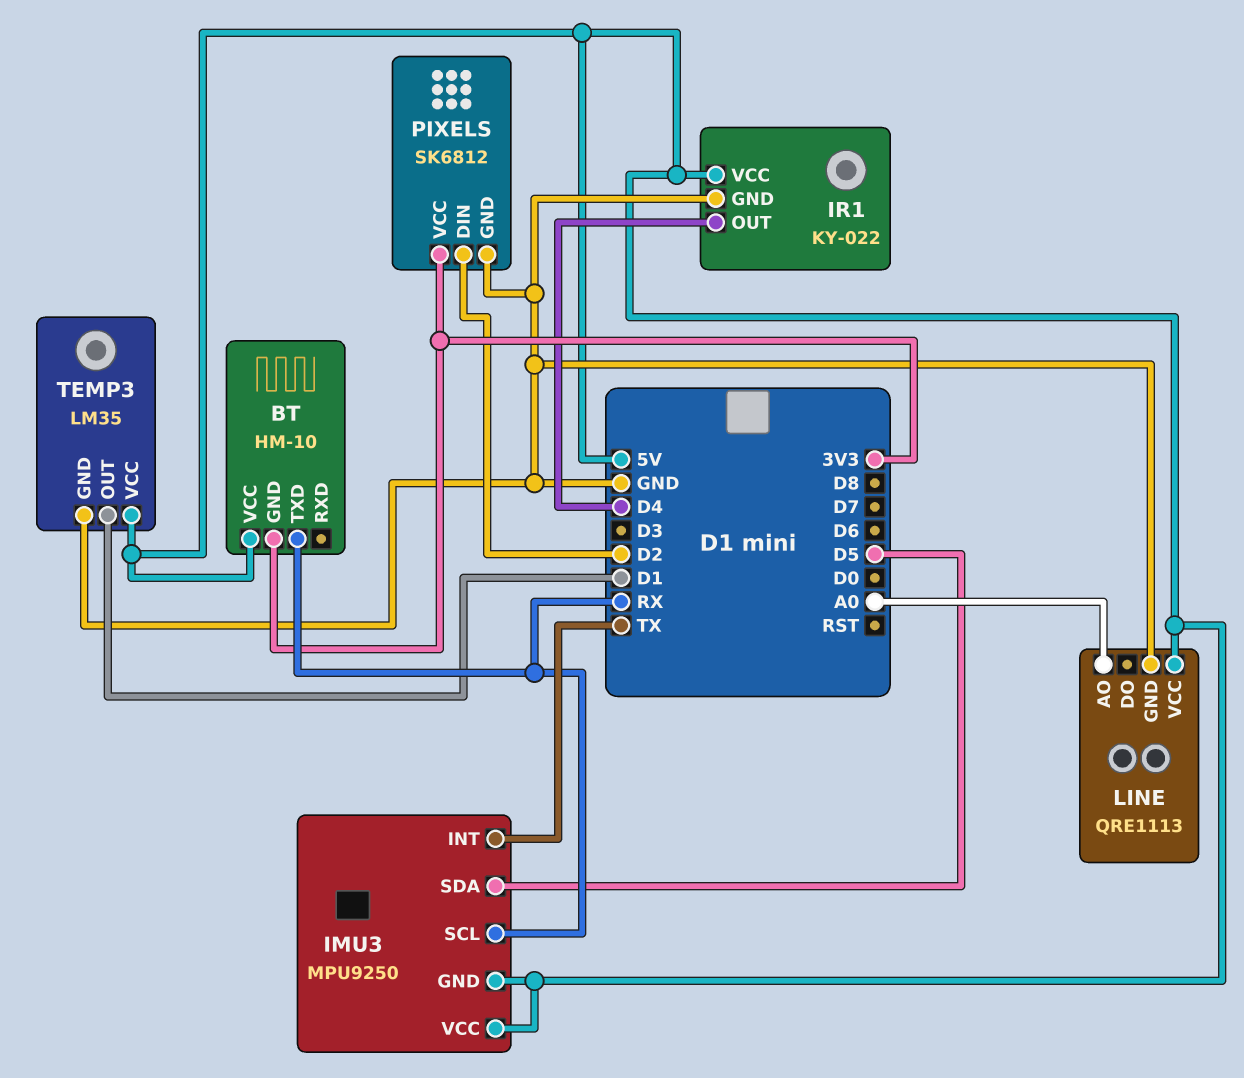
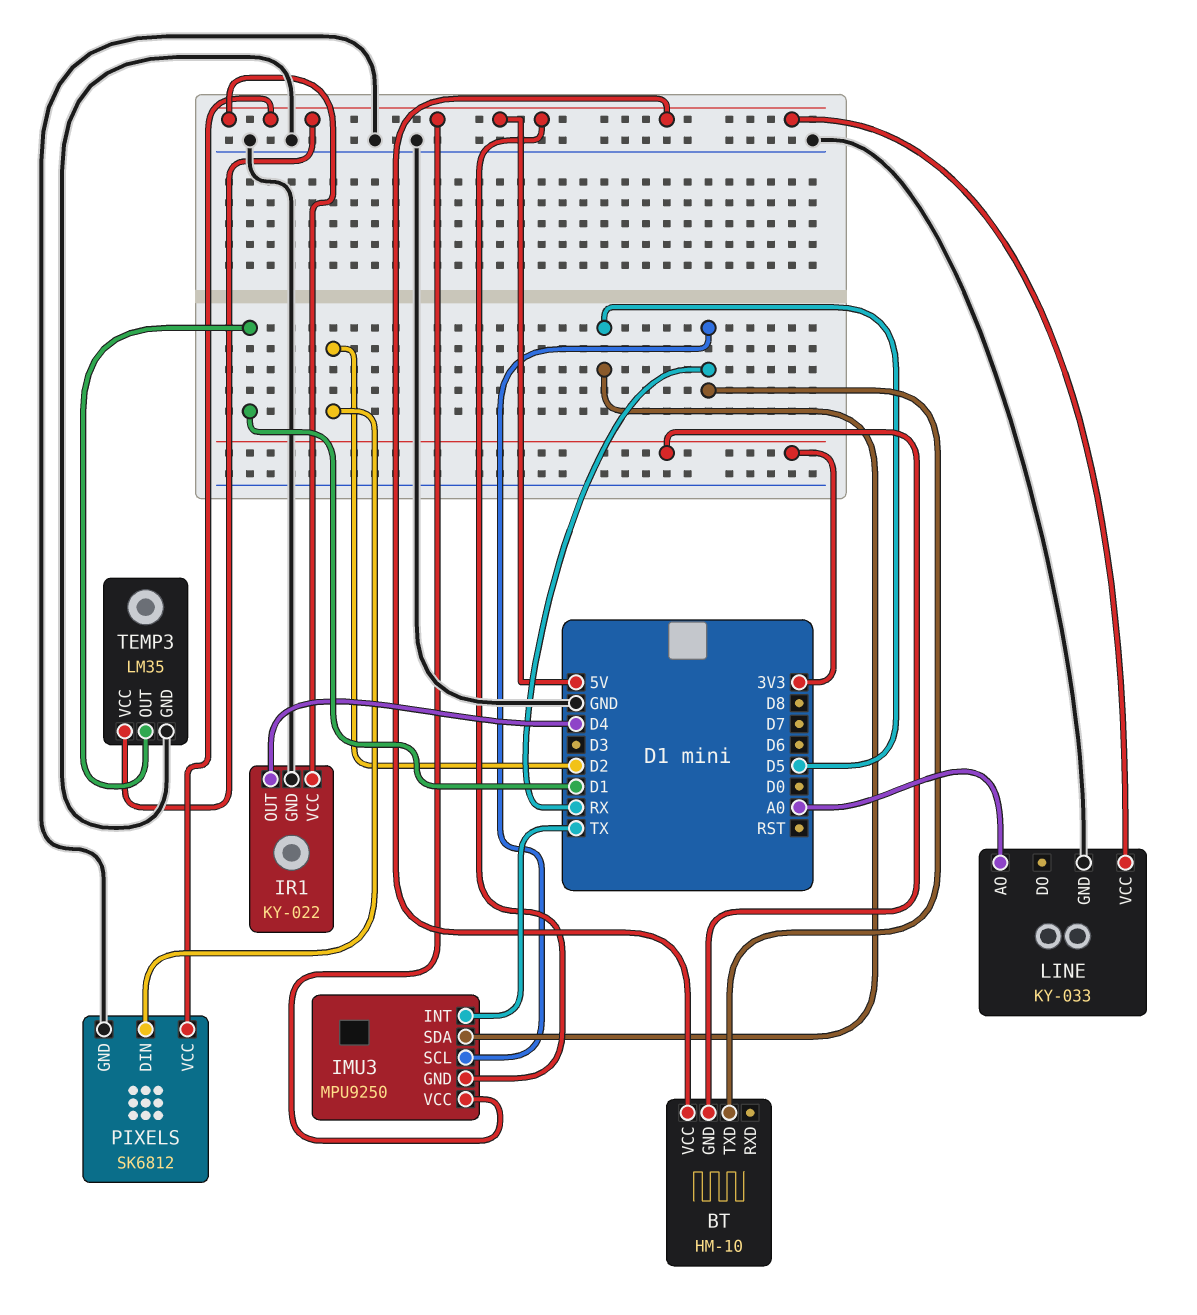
LINE: QRE1113 -> KY-033
PIXELS pin VCC: 3V3 -> 5V

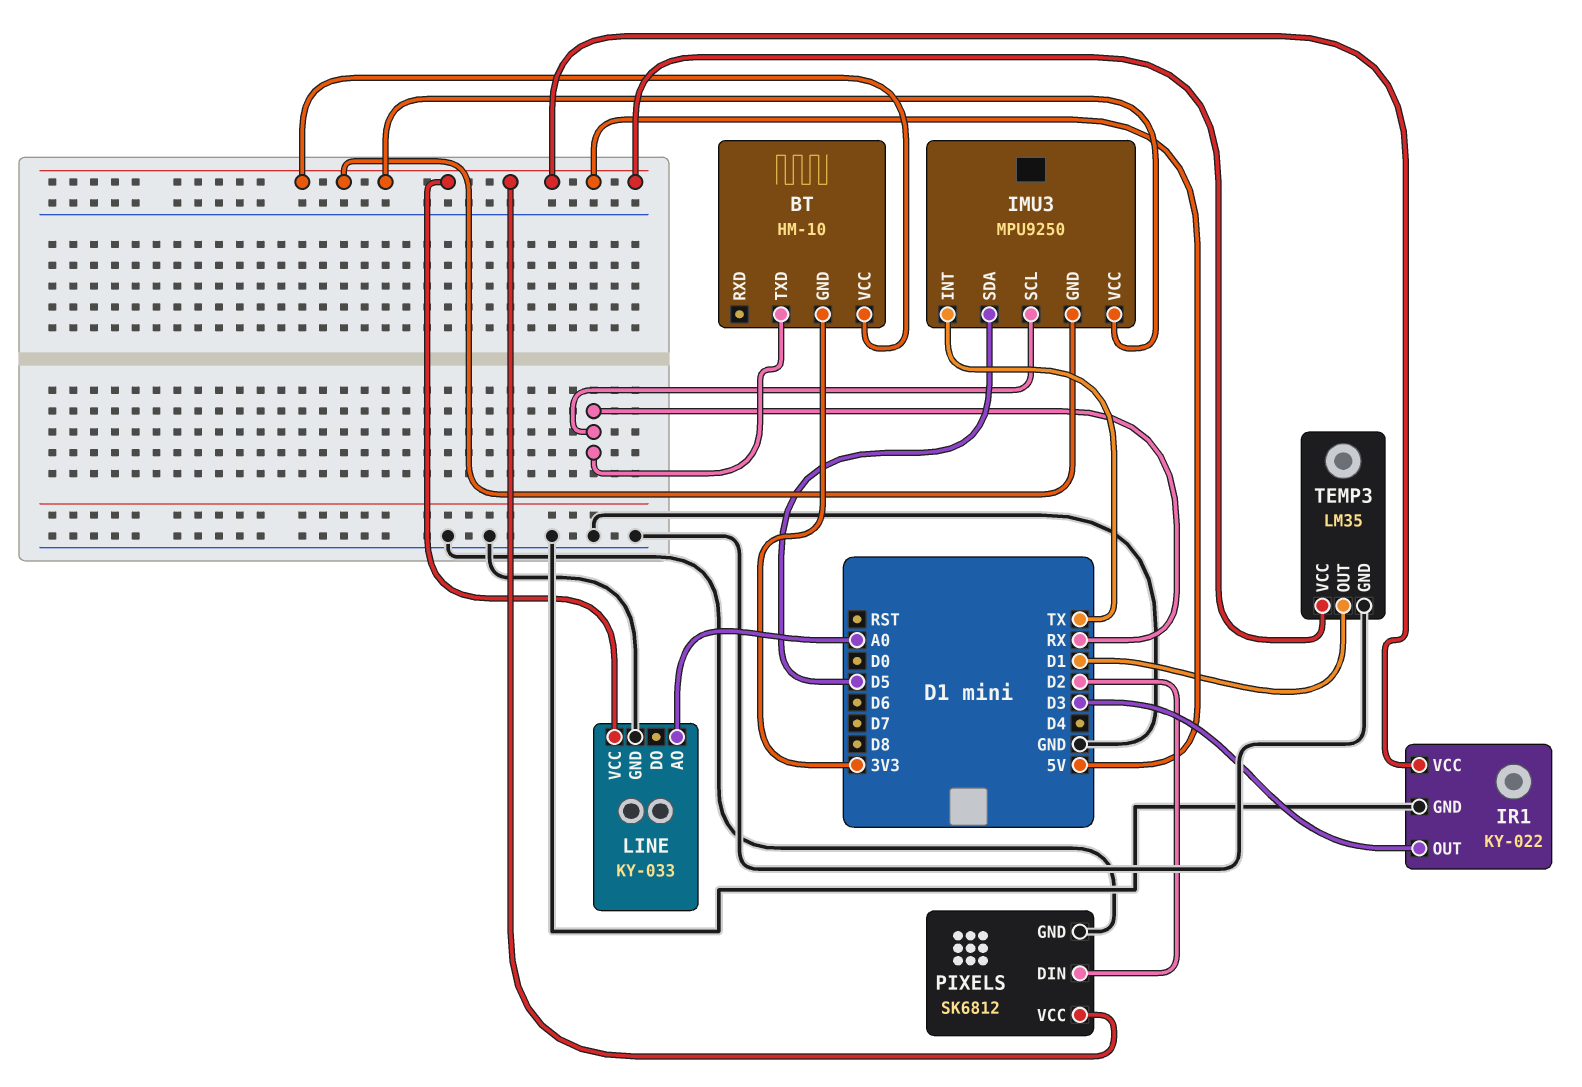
IR1 pin OUT: D4 -> D3

